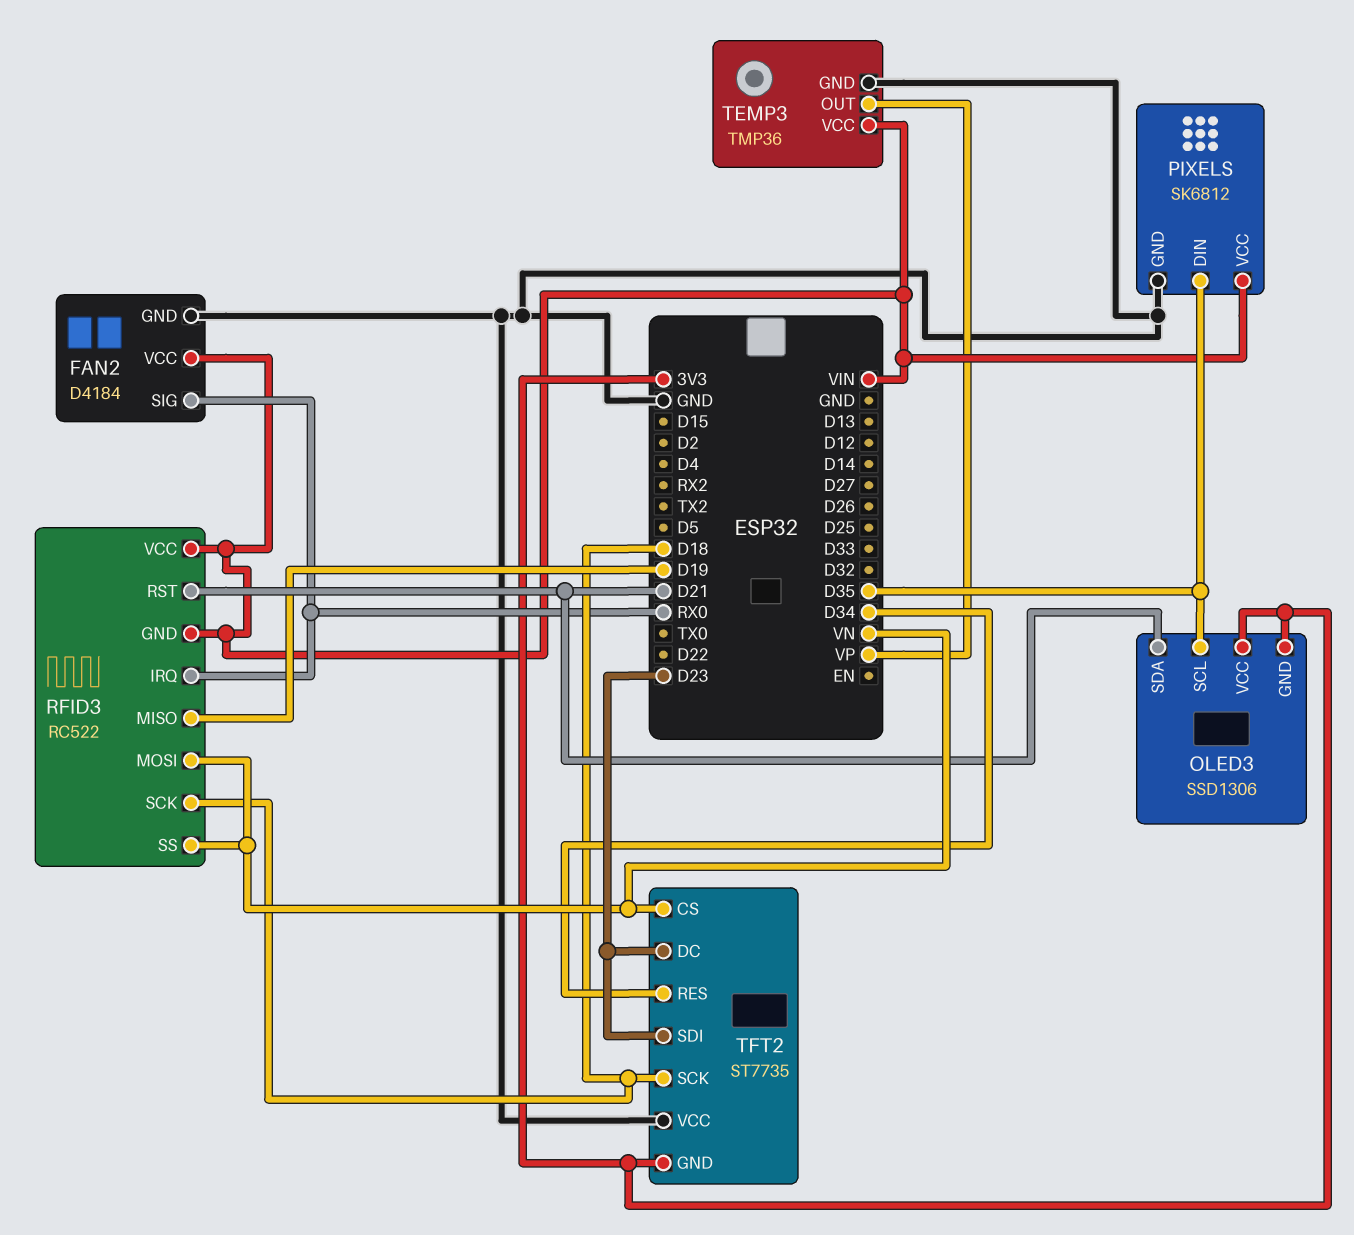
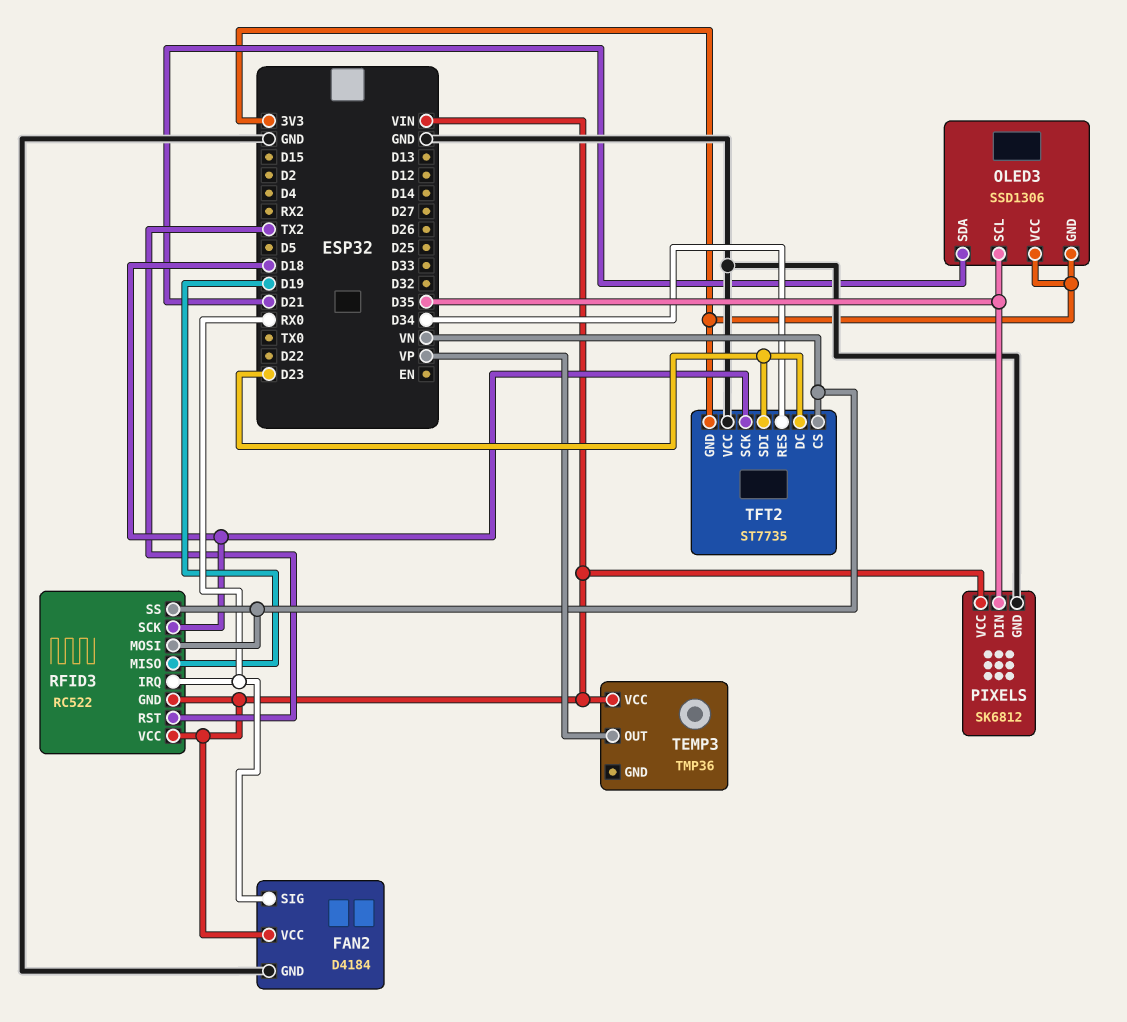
RFID3 pin RST: D21 -> TX2
TEMP3 pin GND: GND -> none

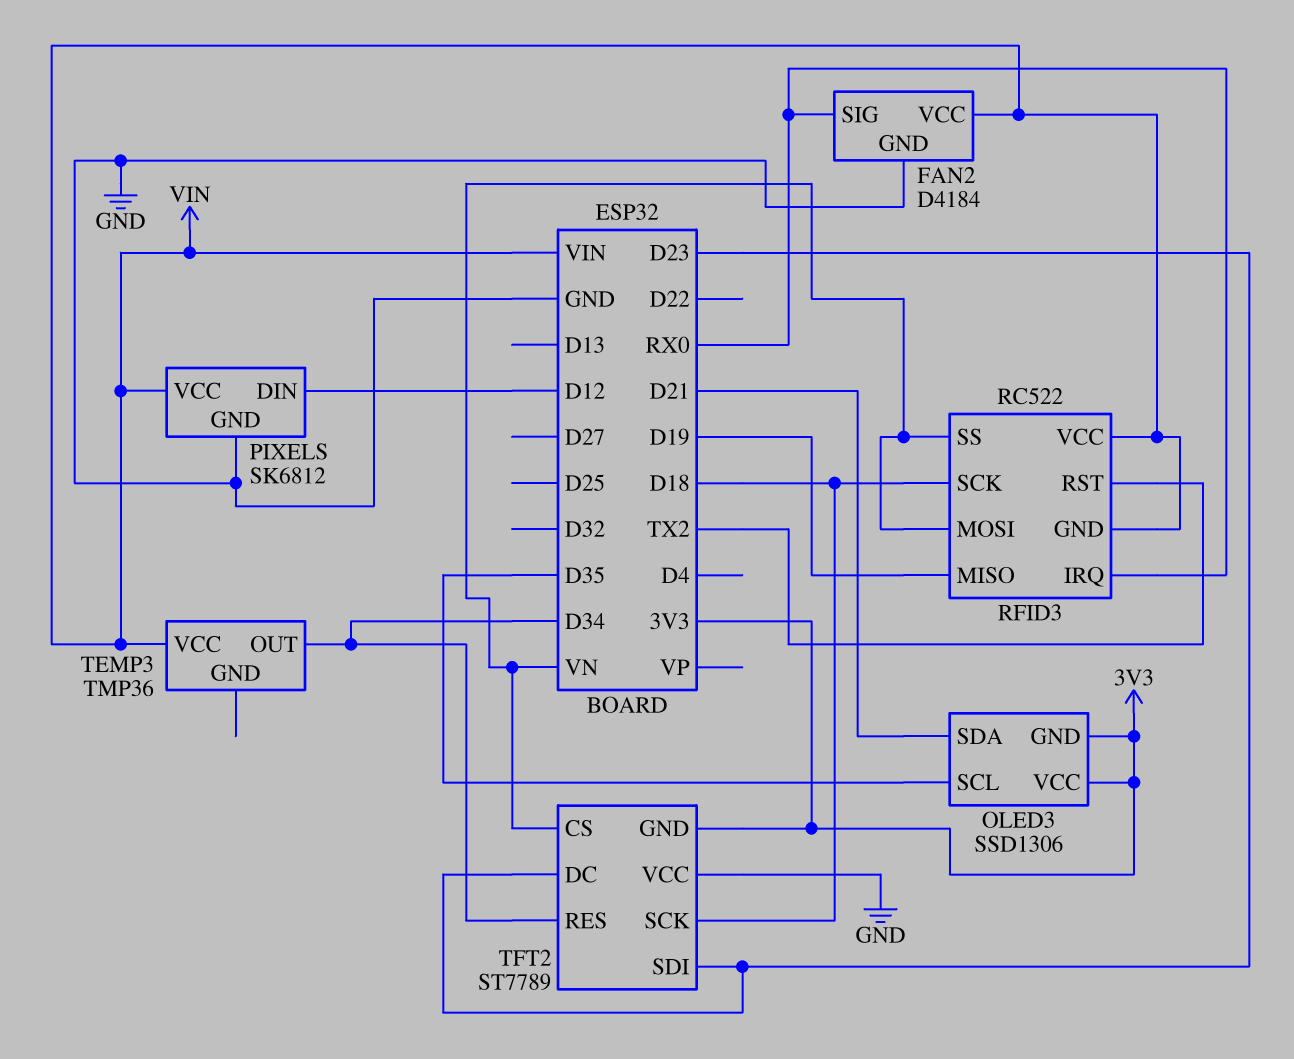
PIXELS pin DIN: D35 -> D12
TEMP3 pin OUT: VP -> D34
TFT2: ST7735 -> ST7789

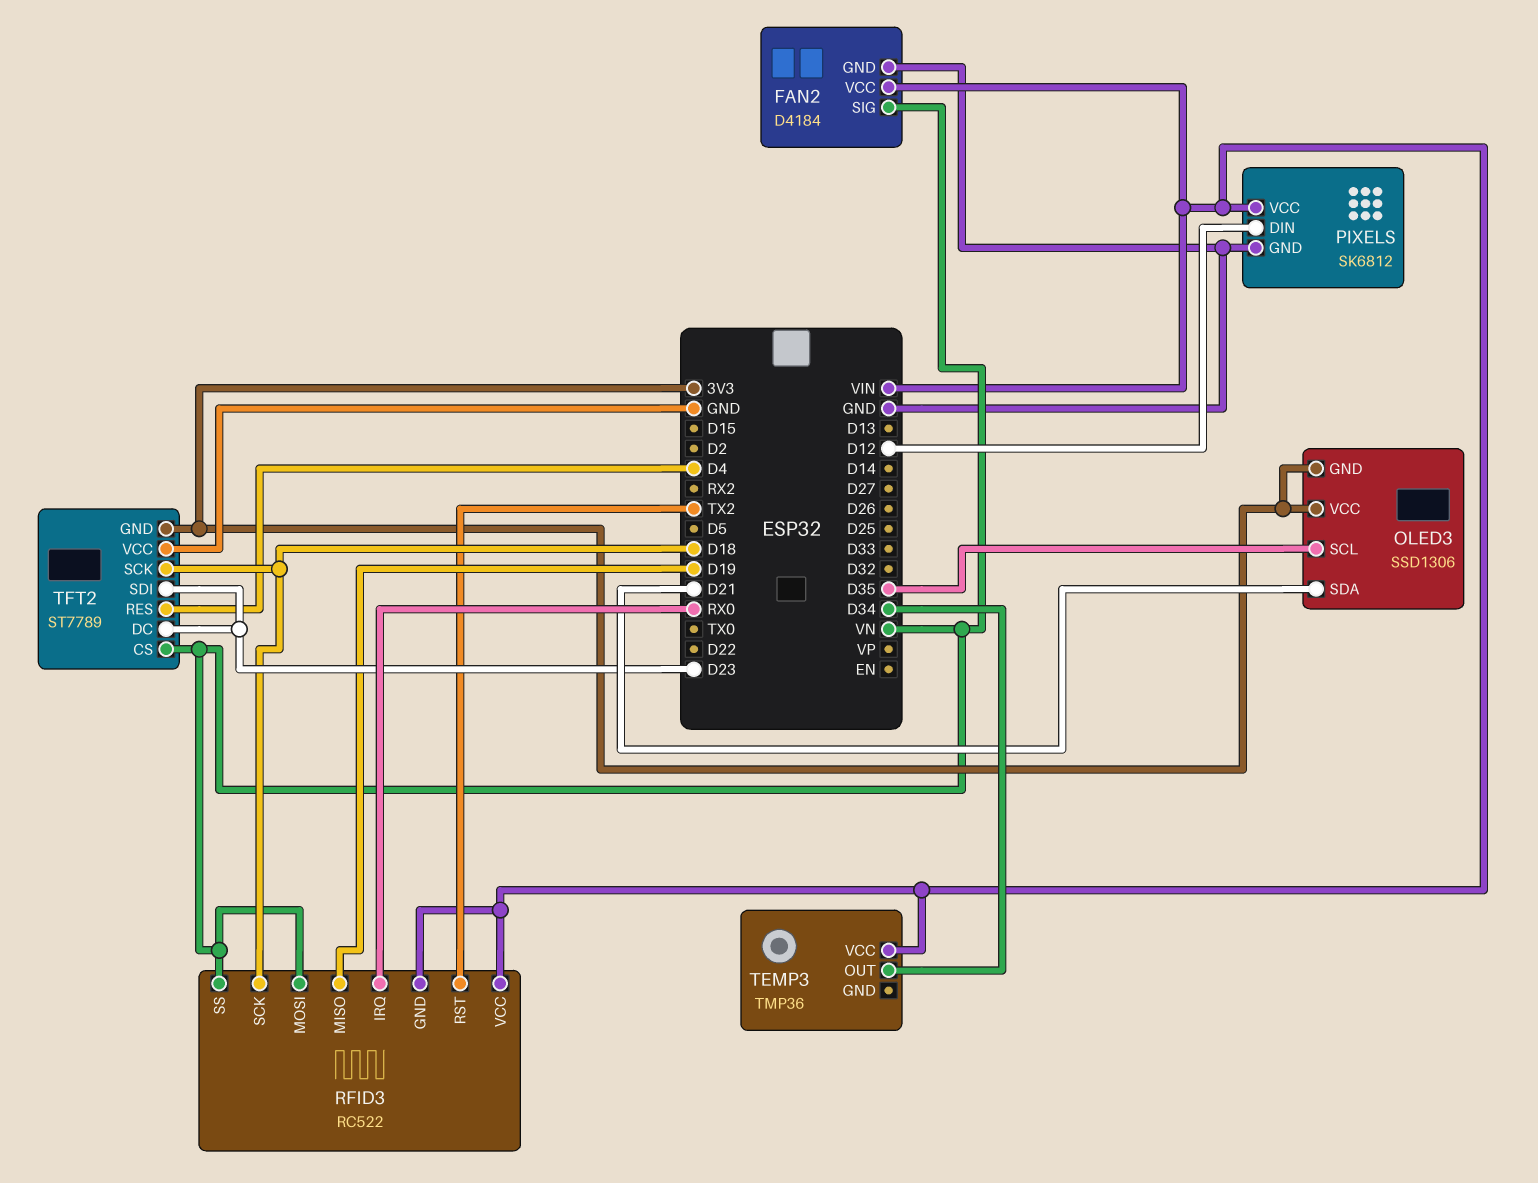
FAN2 pin SIG: RX0 -> VN
TFT2 pin RES: D34 -> D4

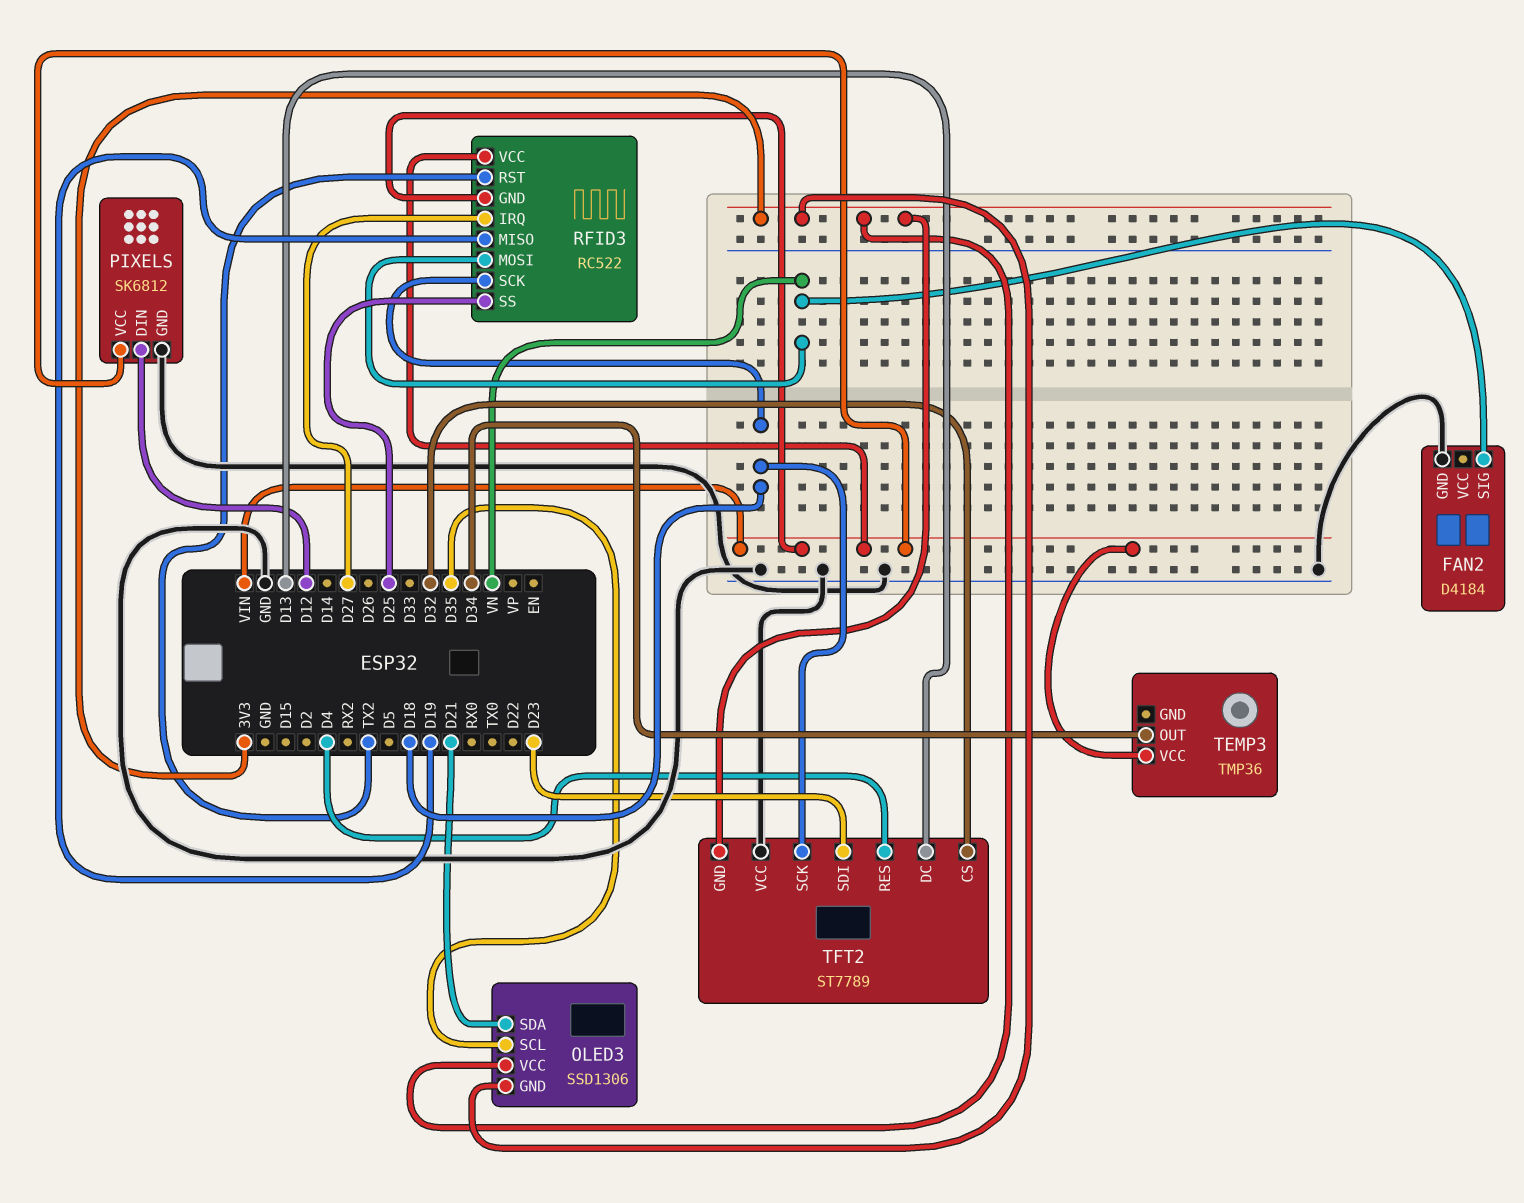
FAN2 pin VCC: VIN -> none
RFID3 pin IRQ: RX0 -> D27
RFID3 pin SS: VN -> D25
TFT2 pin CS: VN -> D32
TFT2 pin DC: D23 -> D13

